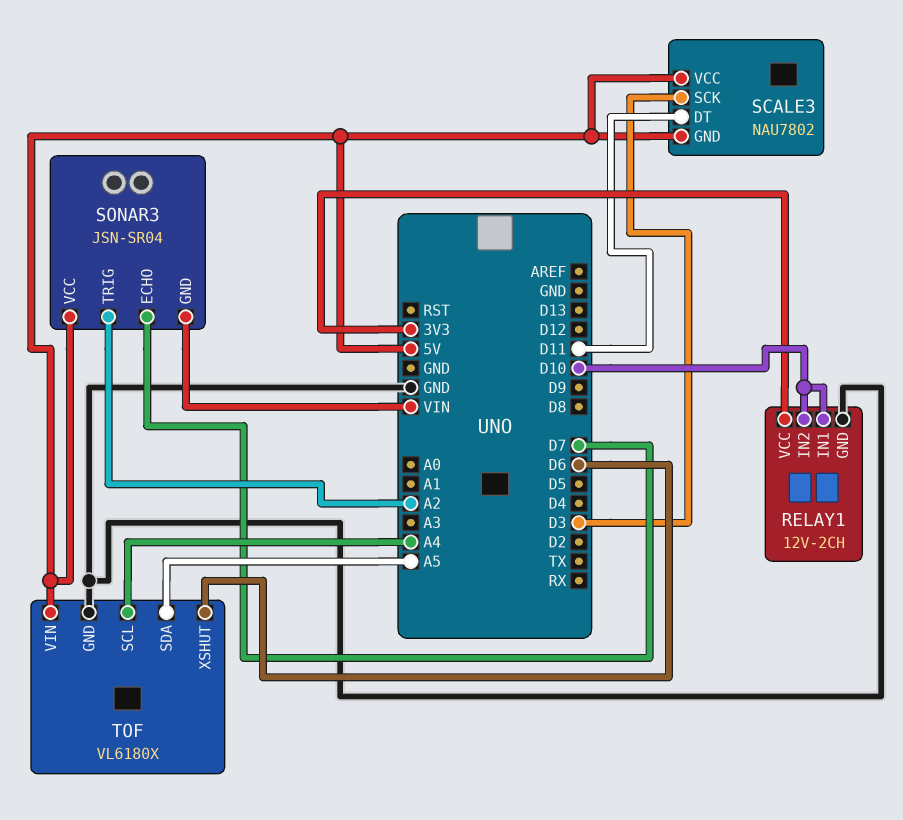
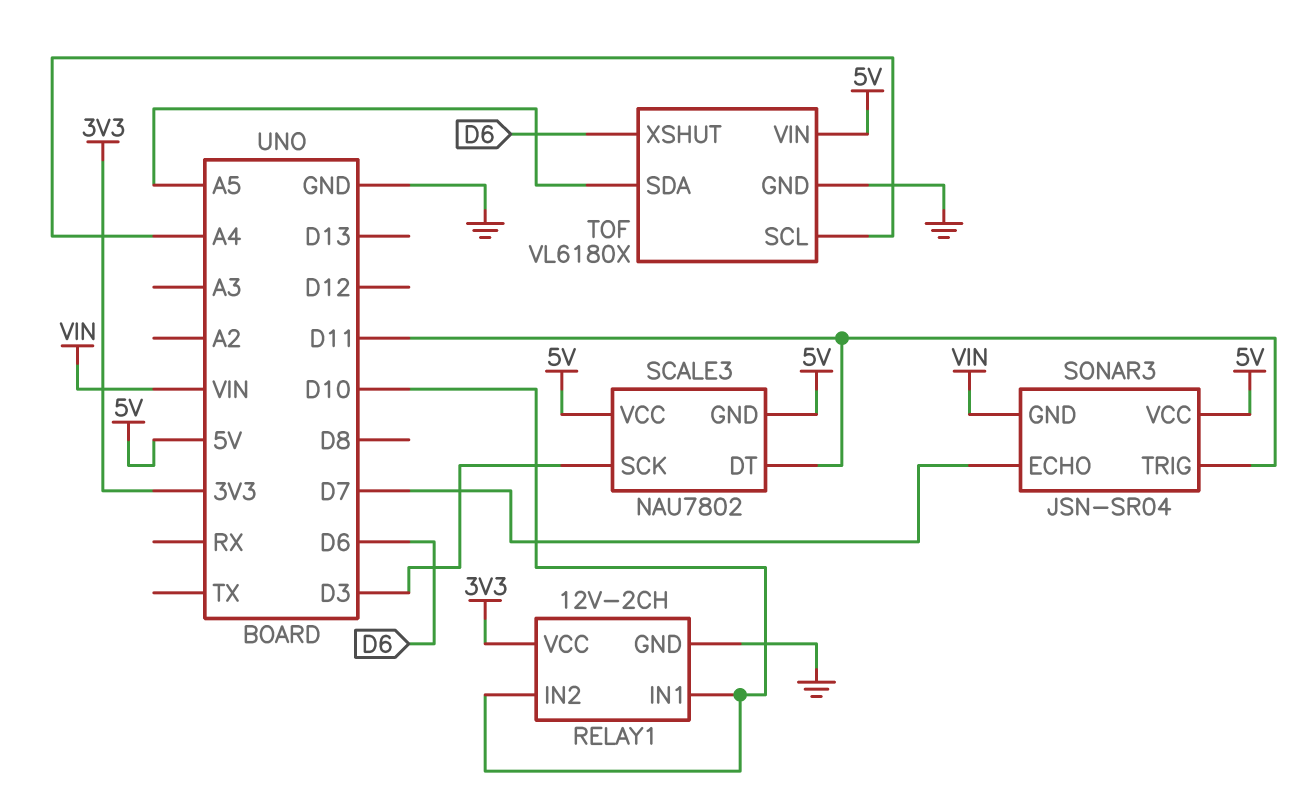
SONAR3 pin TRIG: A2 -> D11

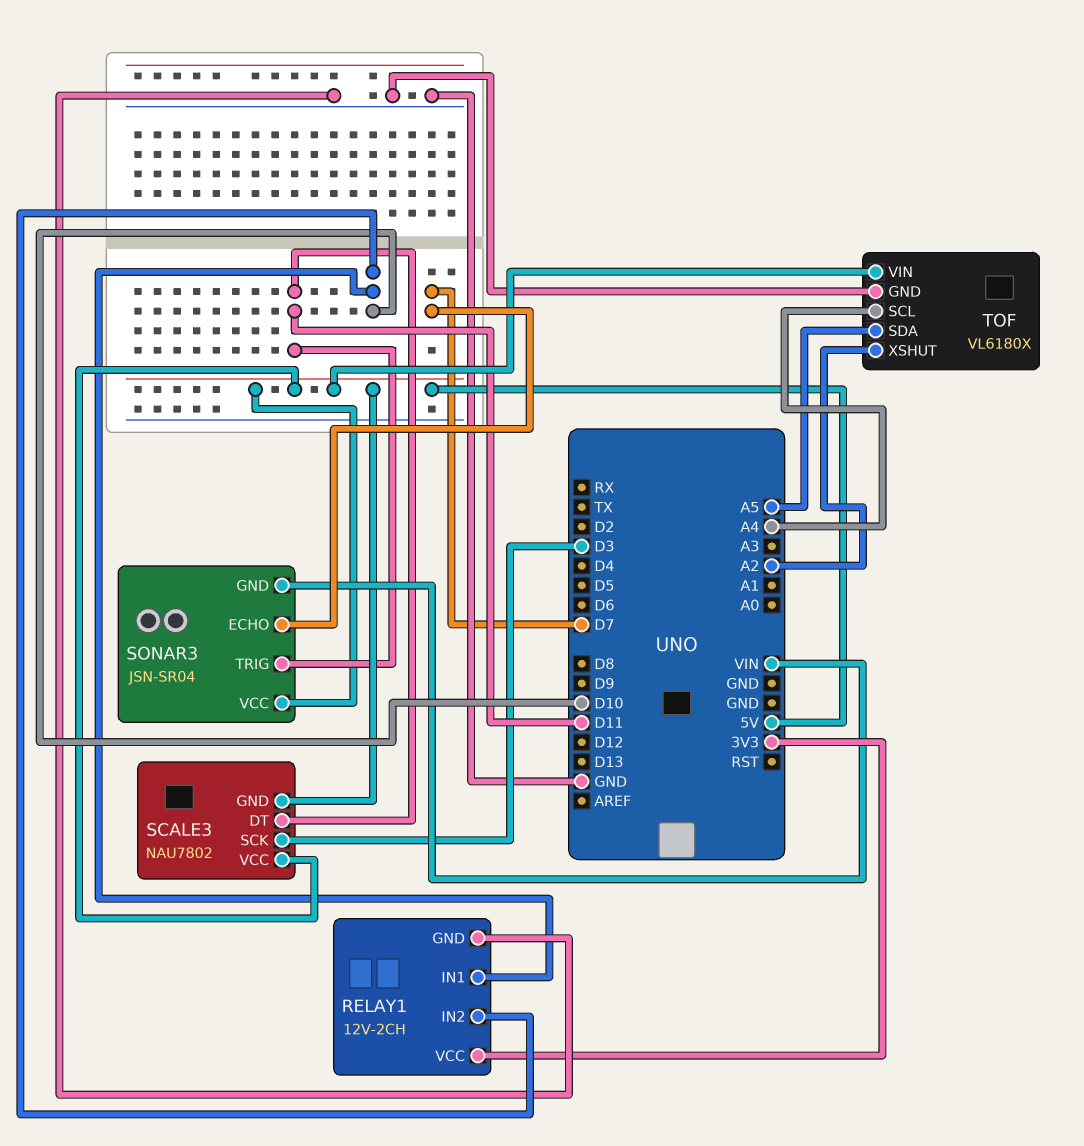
TOF pin XSHUT: D6 -> A2

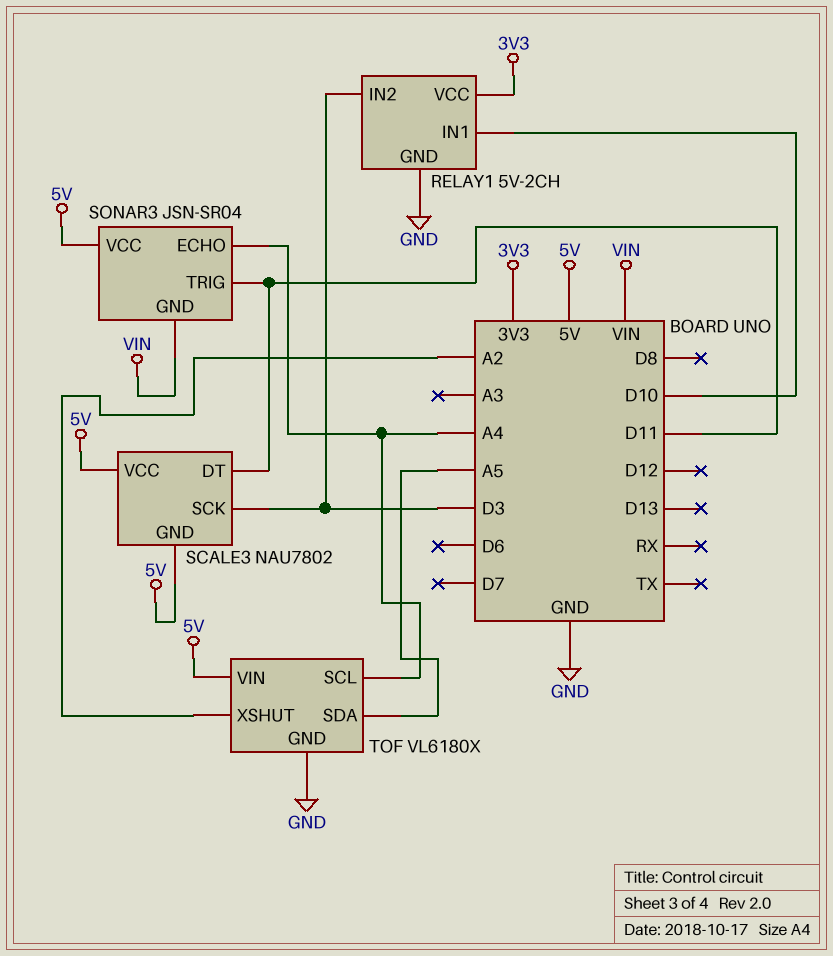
RELAY1: 12V-2CH -> 5V-2CH
RELAY1 pin IN2: D10 -> D3
SONAR3 pin ECHO: D7 -> A4

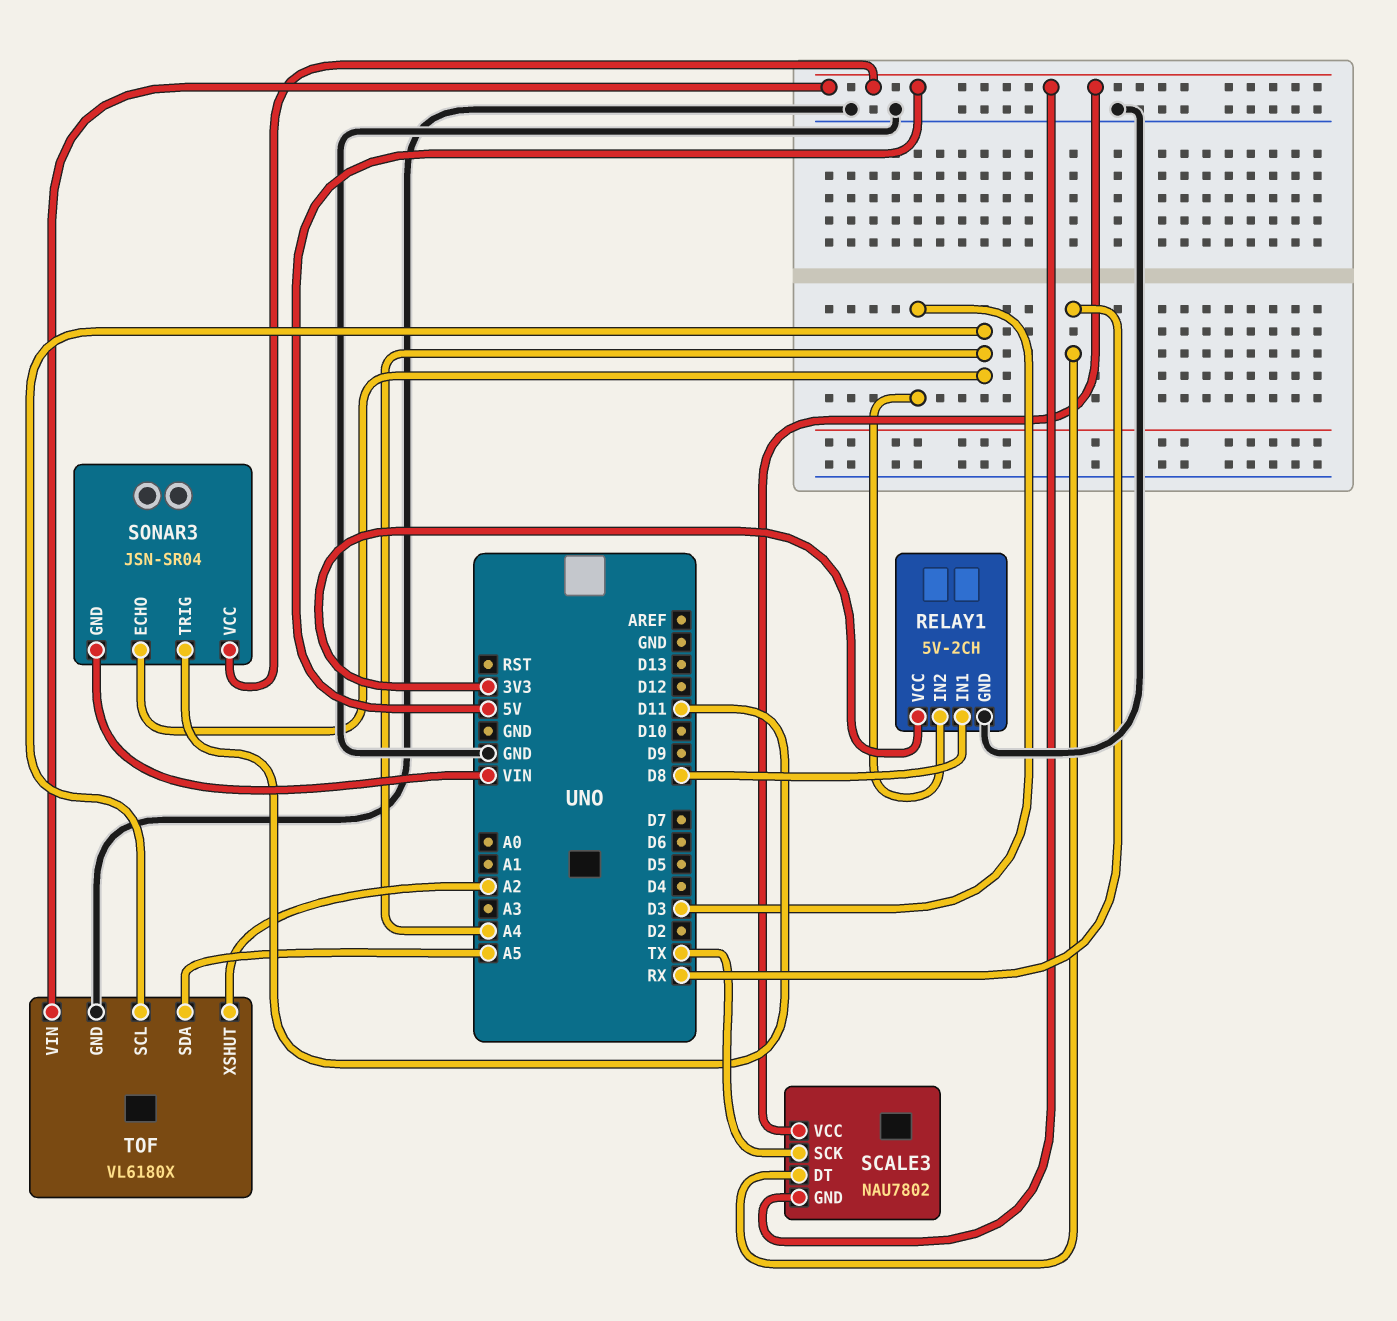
RELAY1 pin IN1: D10 -> D8
SCALE3 pin DT: D11 -> RX
SCALE3 pin SCK: D3 -> TX

